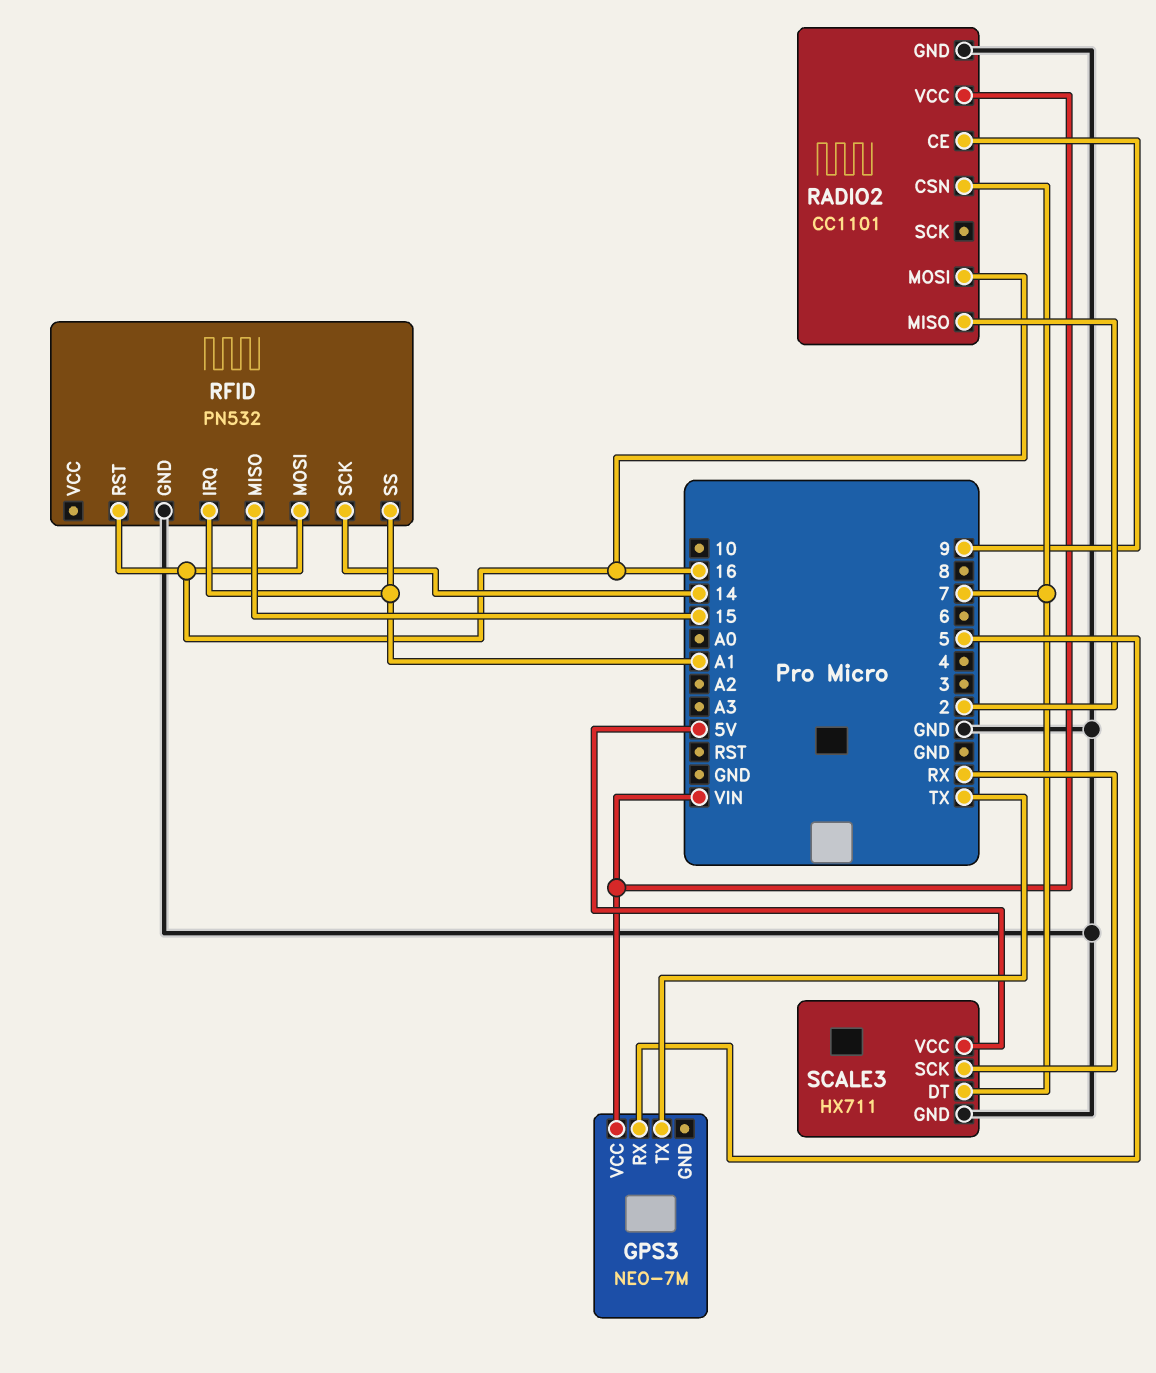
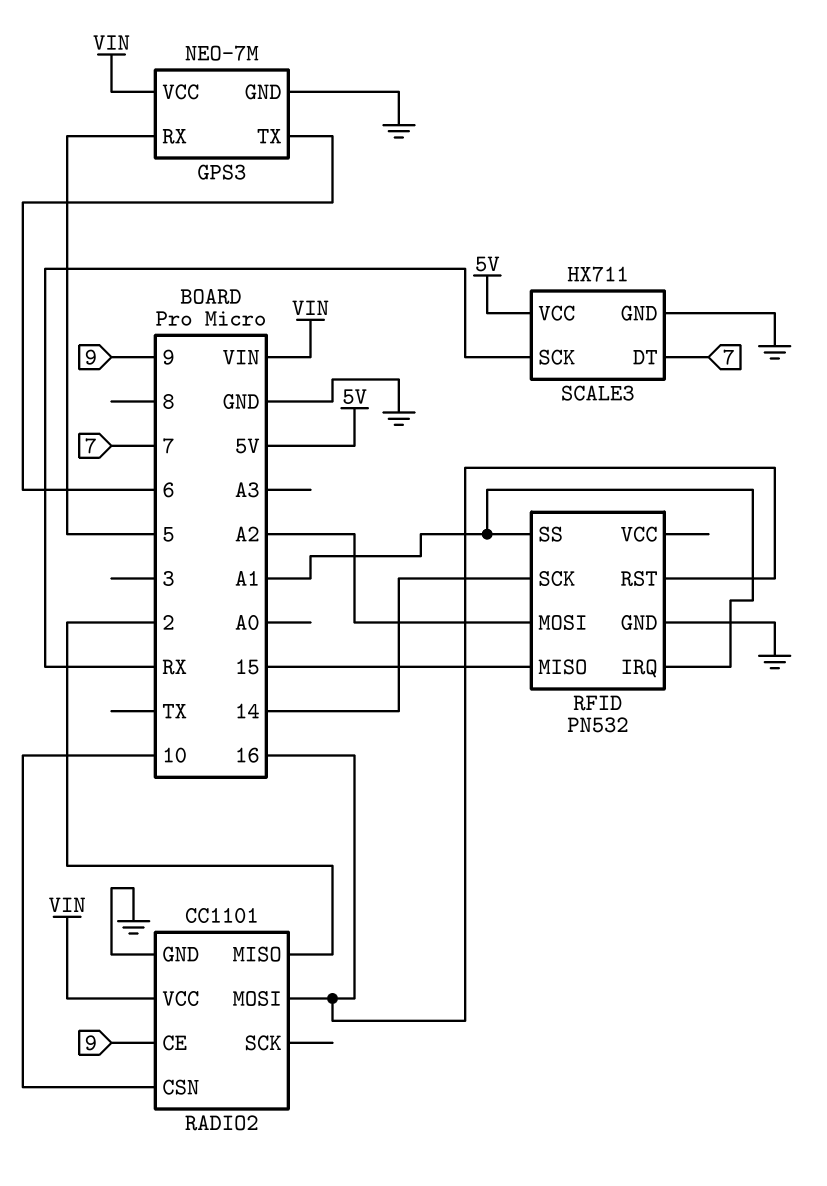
GPS3 pin GND: none -> GND
GPS3 pin TX: TX -> 6
RADIO2 pin CSN: 7 -> 10
RFID pin MOSI: 16 -> A2

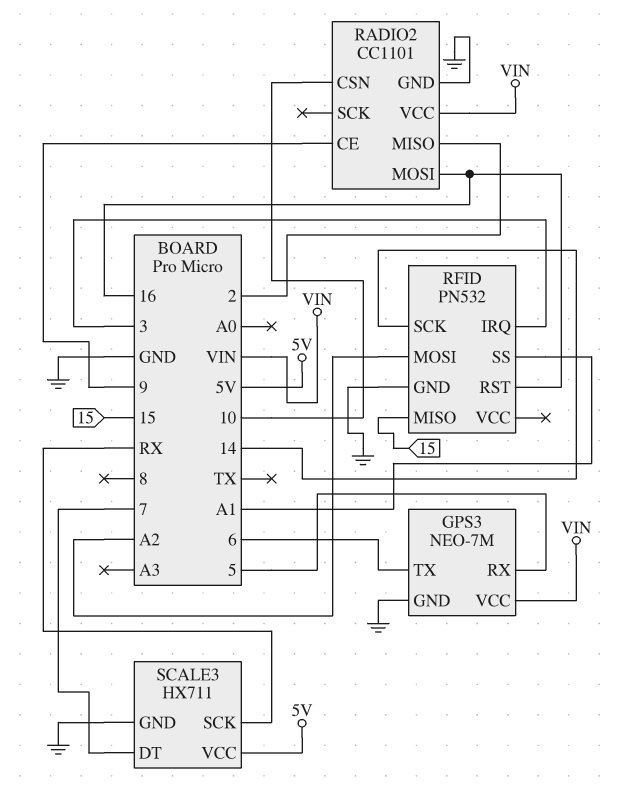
RFID pin IRQ: A1 -> 3

